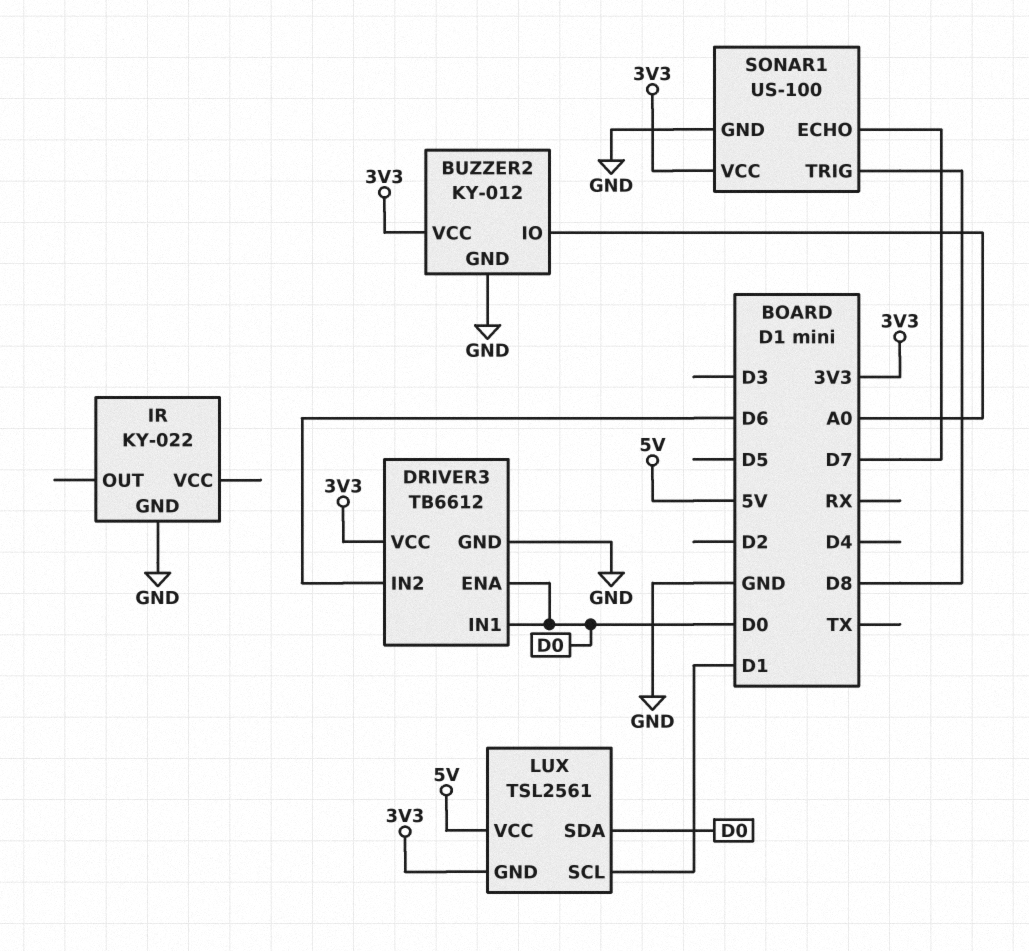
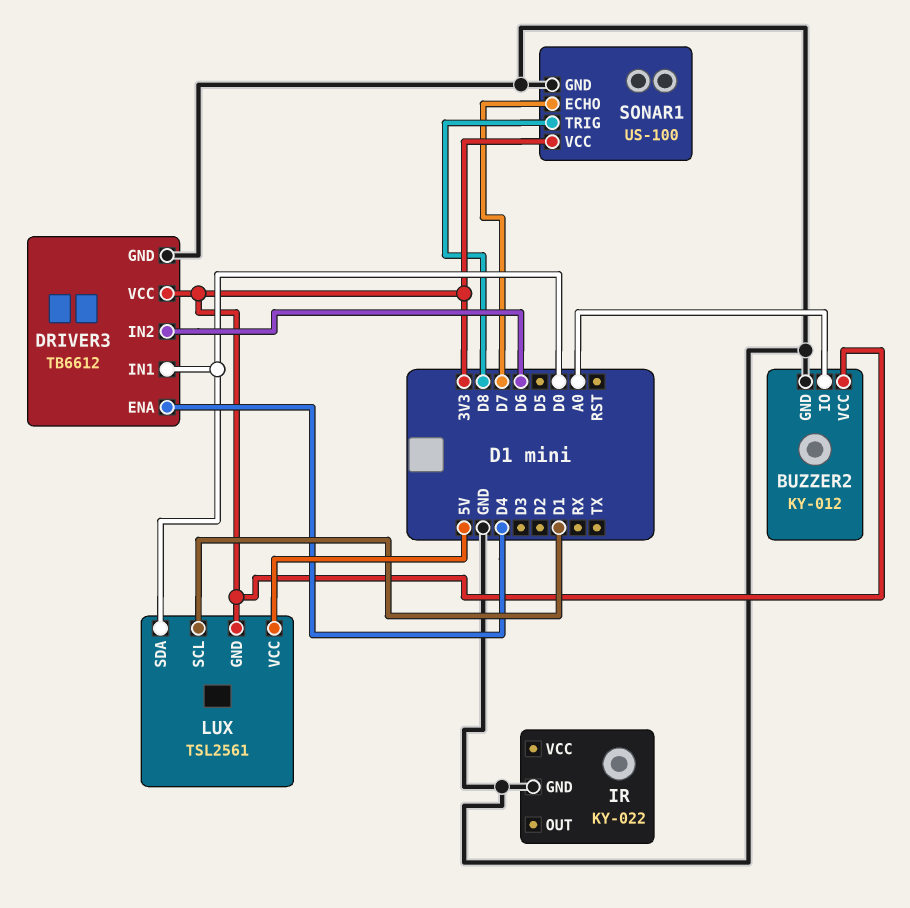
DRIVER3 pin ENA: D0 -> D4

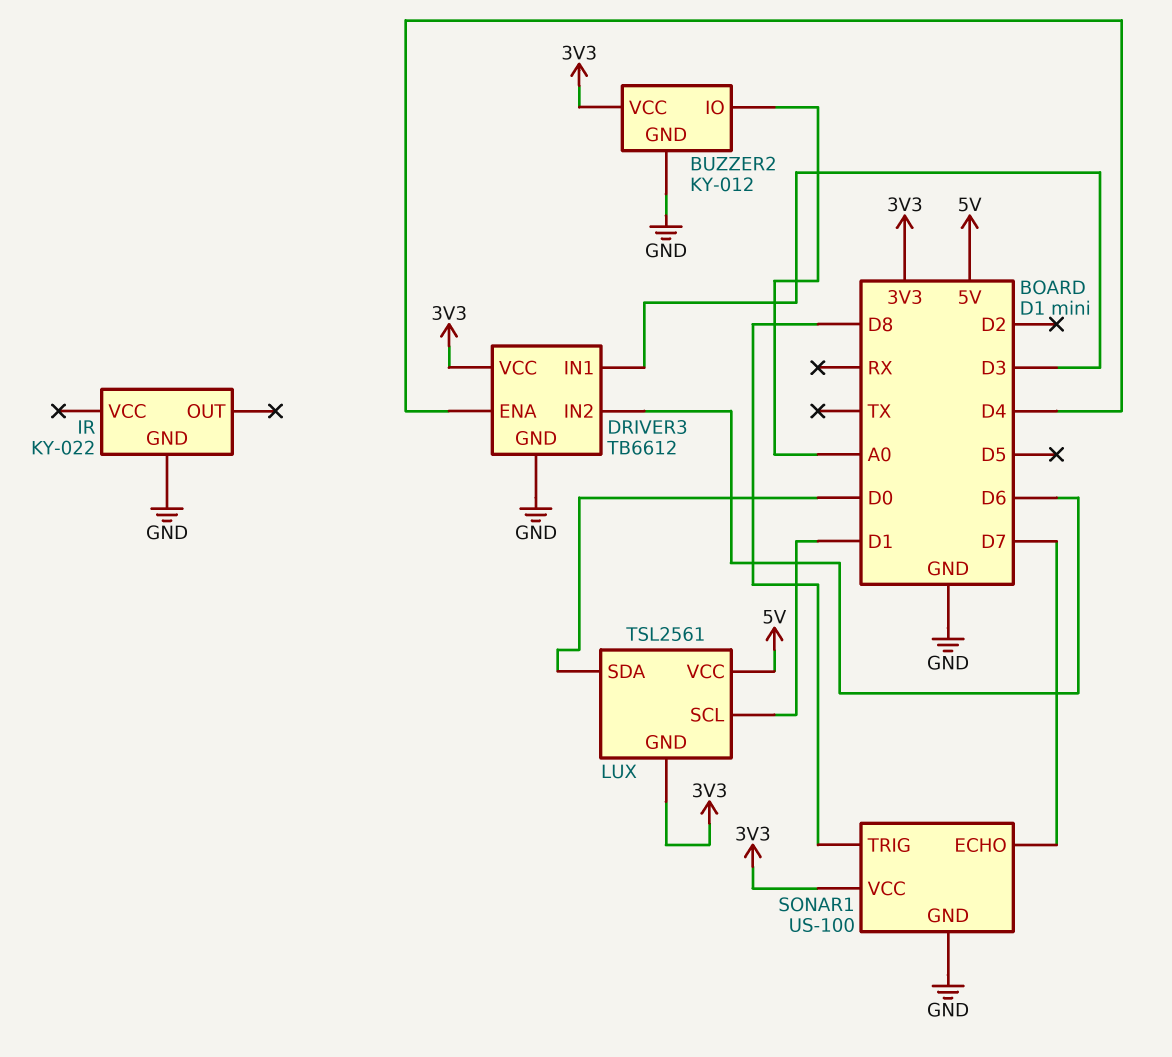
DRIVER3 pin IN1: D0 -> D3

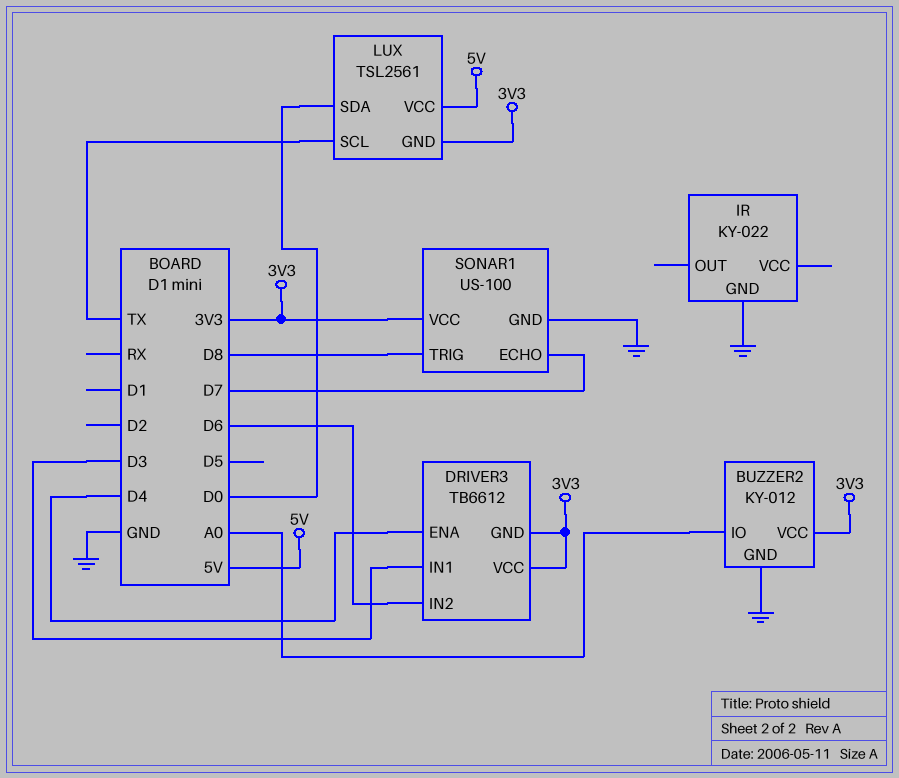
DRIVER3 pin GND: GND -> 3V3
LUX pin SCL: D1 -> TX

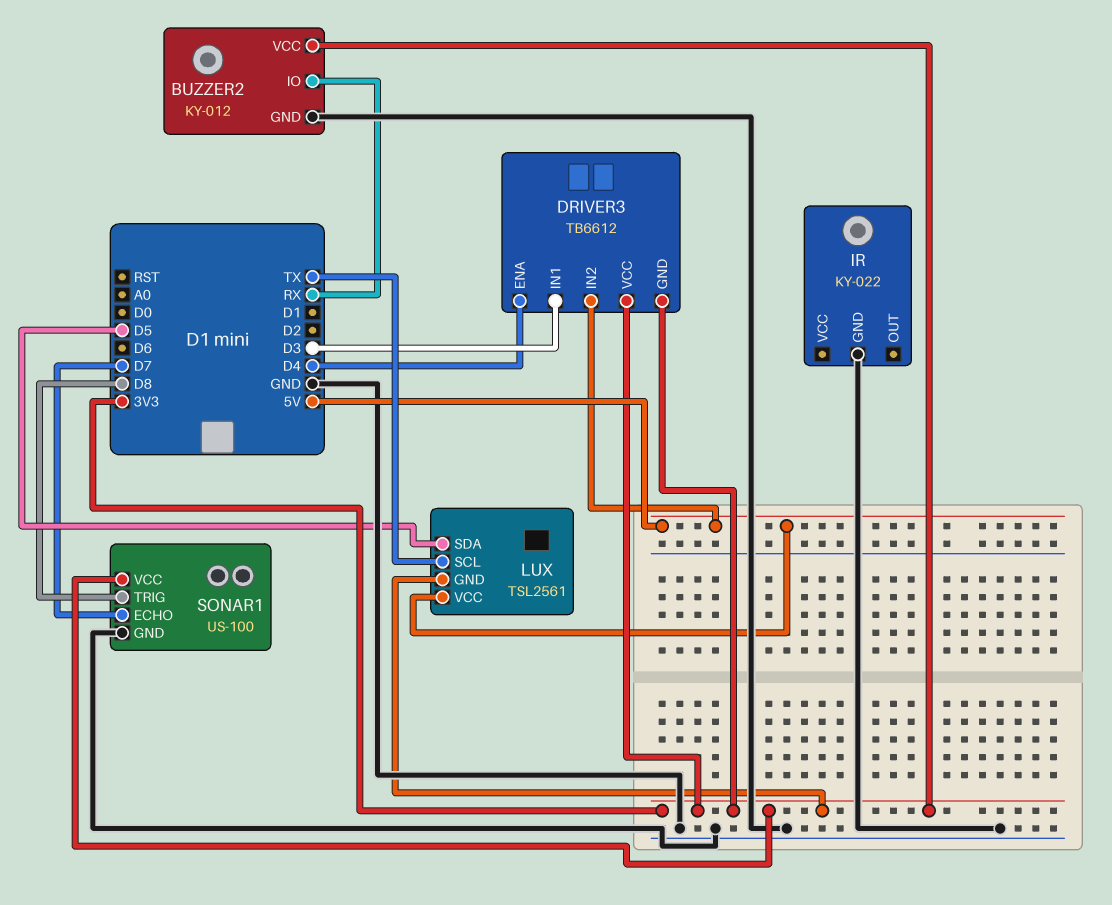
BUZZER2 pin IO: A0 -> RX
DRIVER3 pin IN2: D6 -> 5V
LUX pin SDA: D0 -> D5

